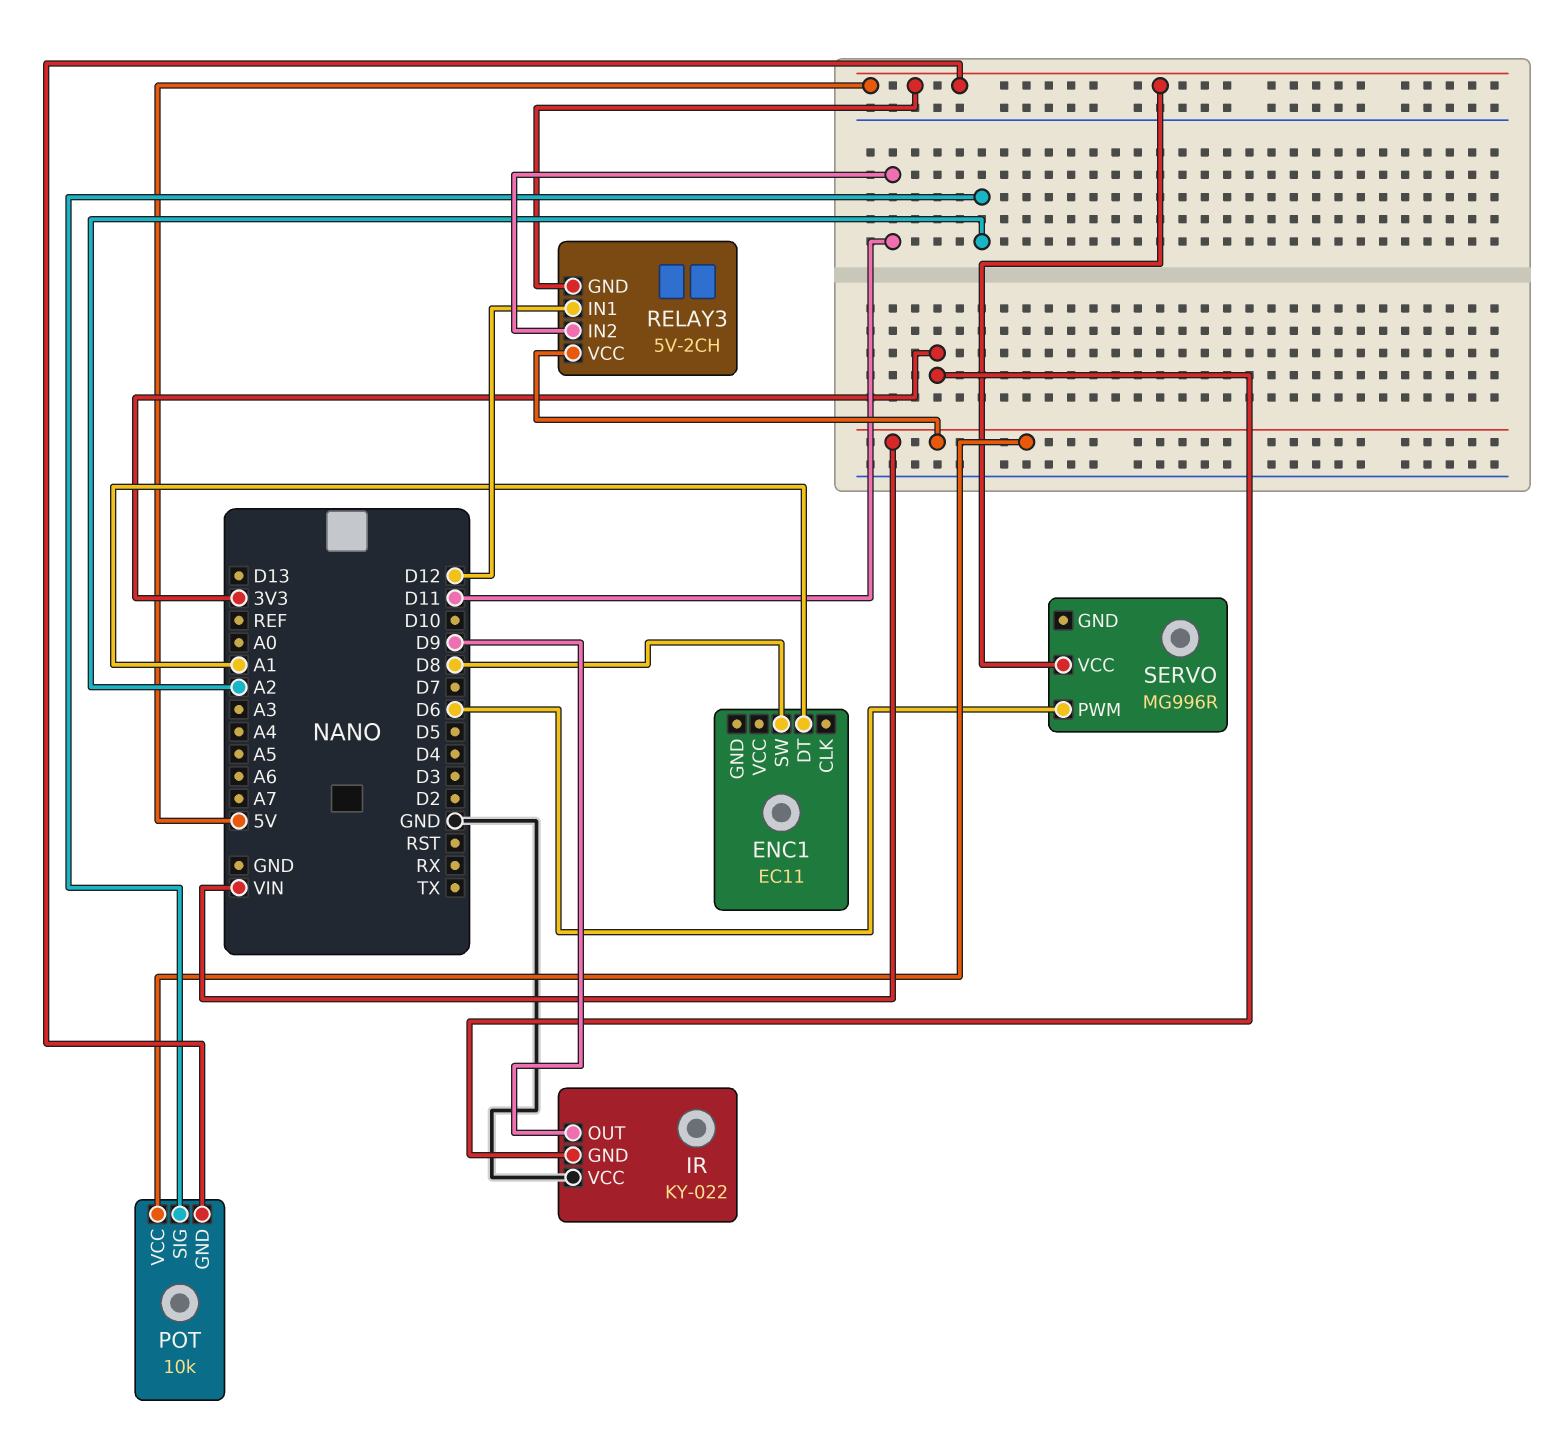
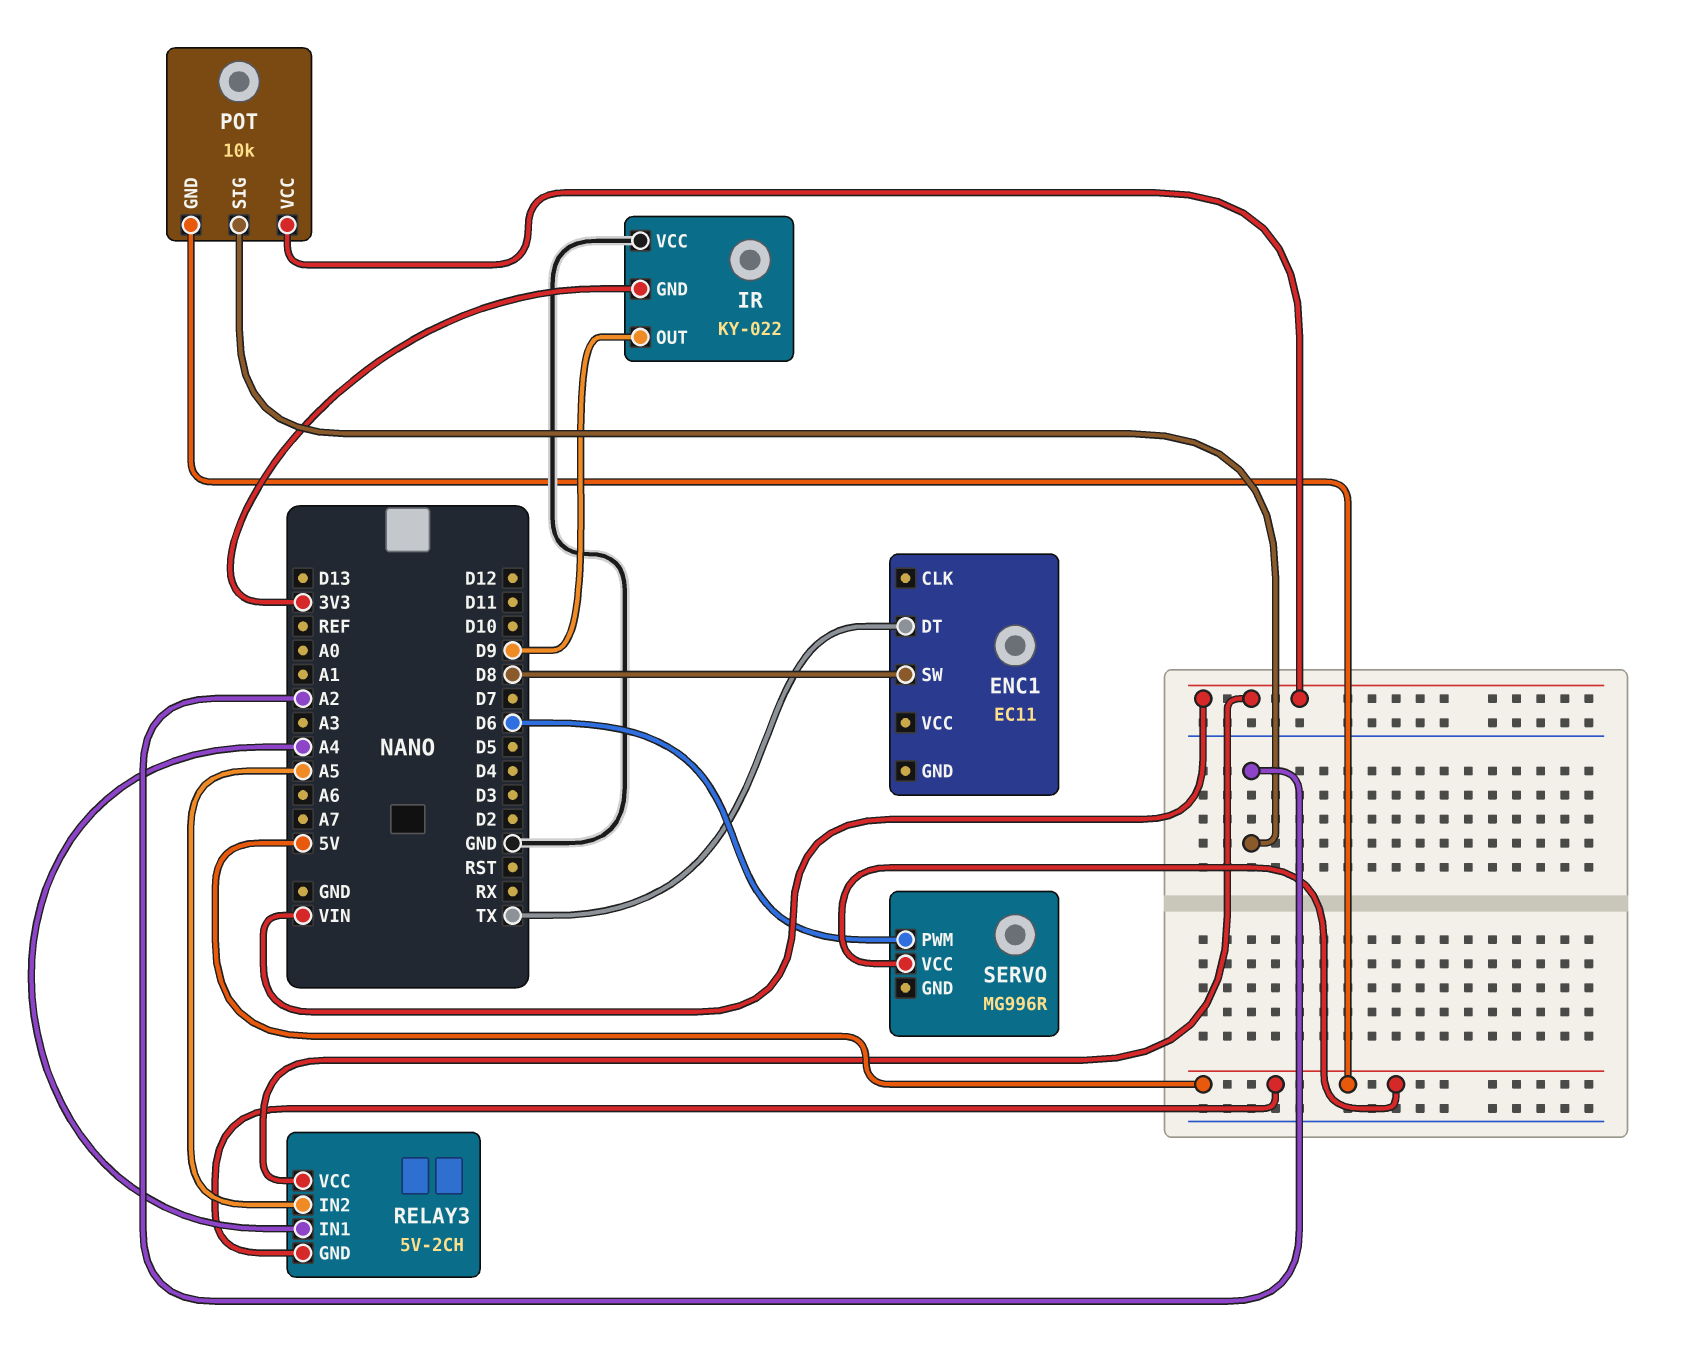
ENC1 pin DT: A1 -> TX
RELAY3 pin IN1: D12 -> A4
RELAY3 pin IN2: D11 -> A5

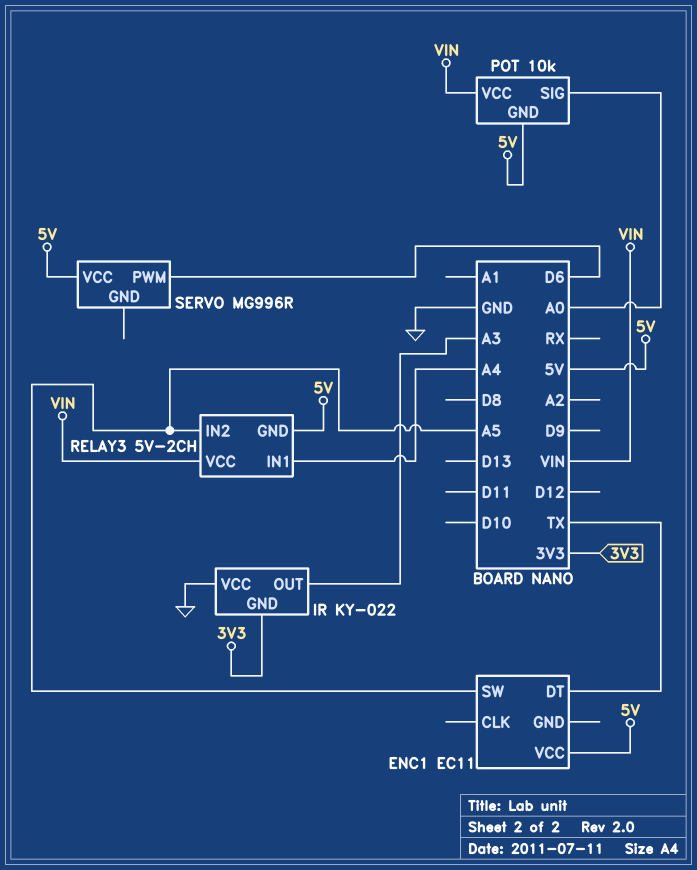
ENC1 pin SW: D8 -> A5
ENC1 pin VCC: none -> 5V
IR pin OUT: D9 -> A3
POT pin SIG: A2 -> A0

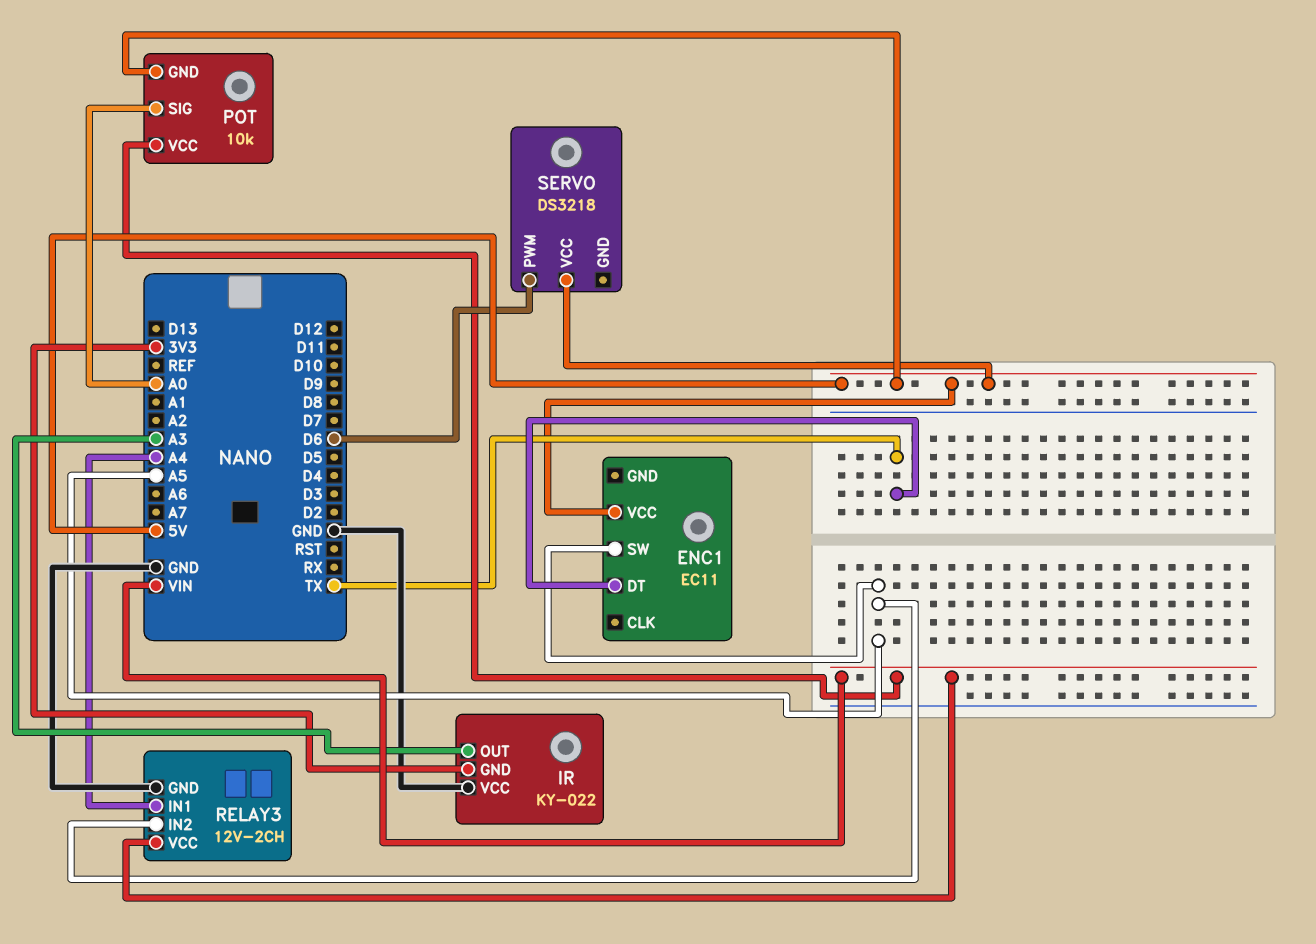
RELAY3: 5V-2CH -> 12V-2CH
RELAY3 pin GND: 5V -> GND
SERVO: MG996R -> DS3218

